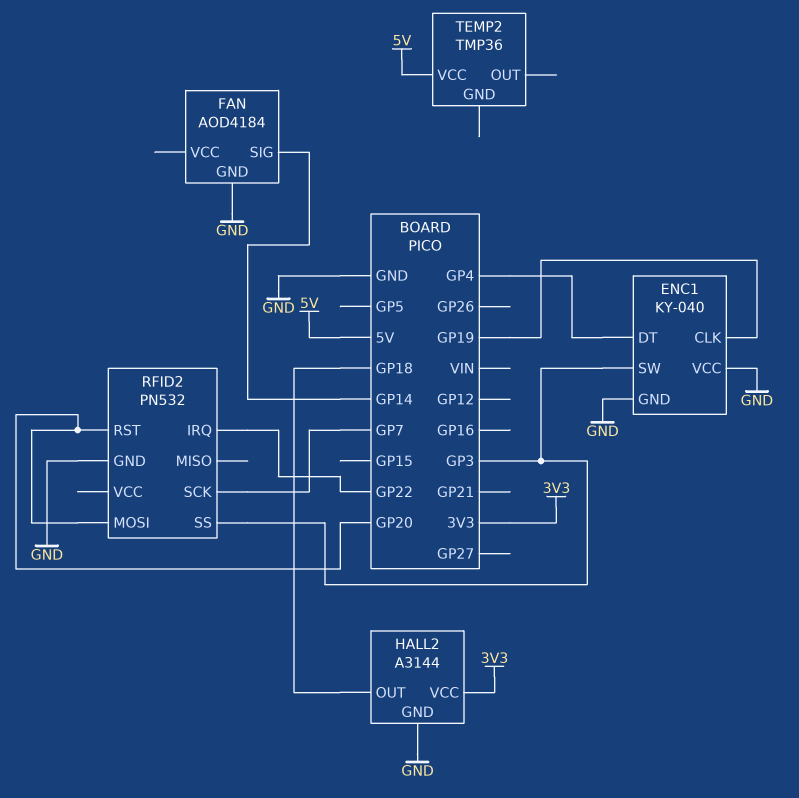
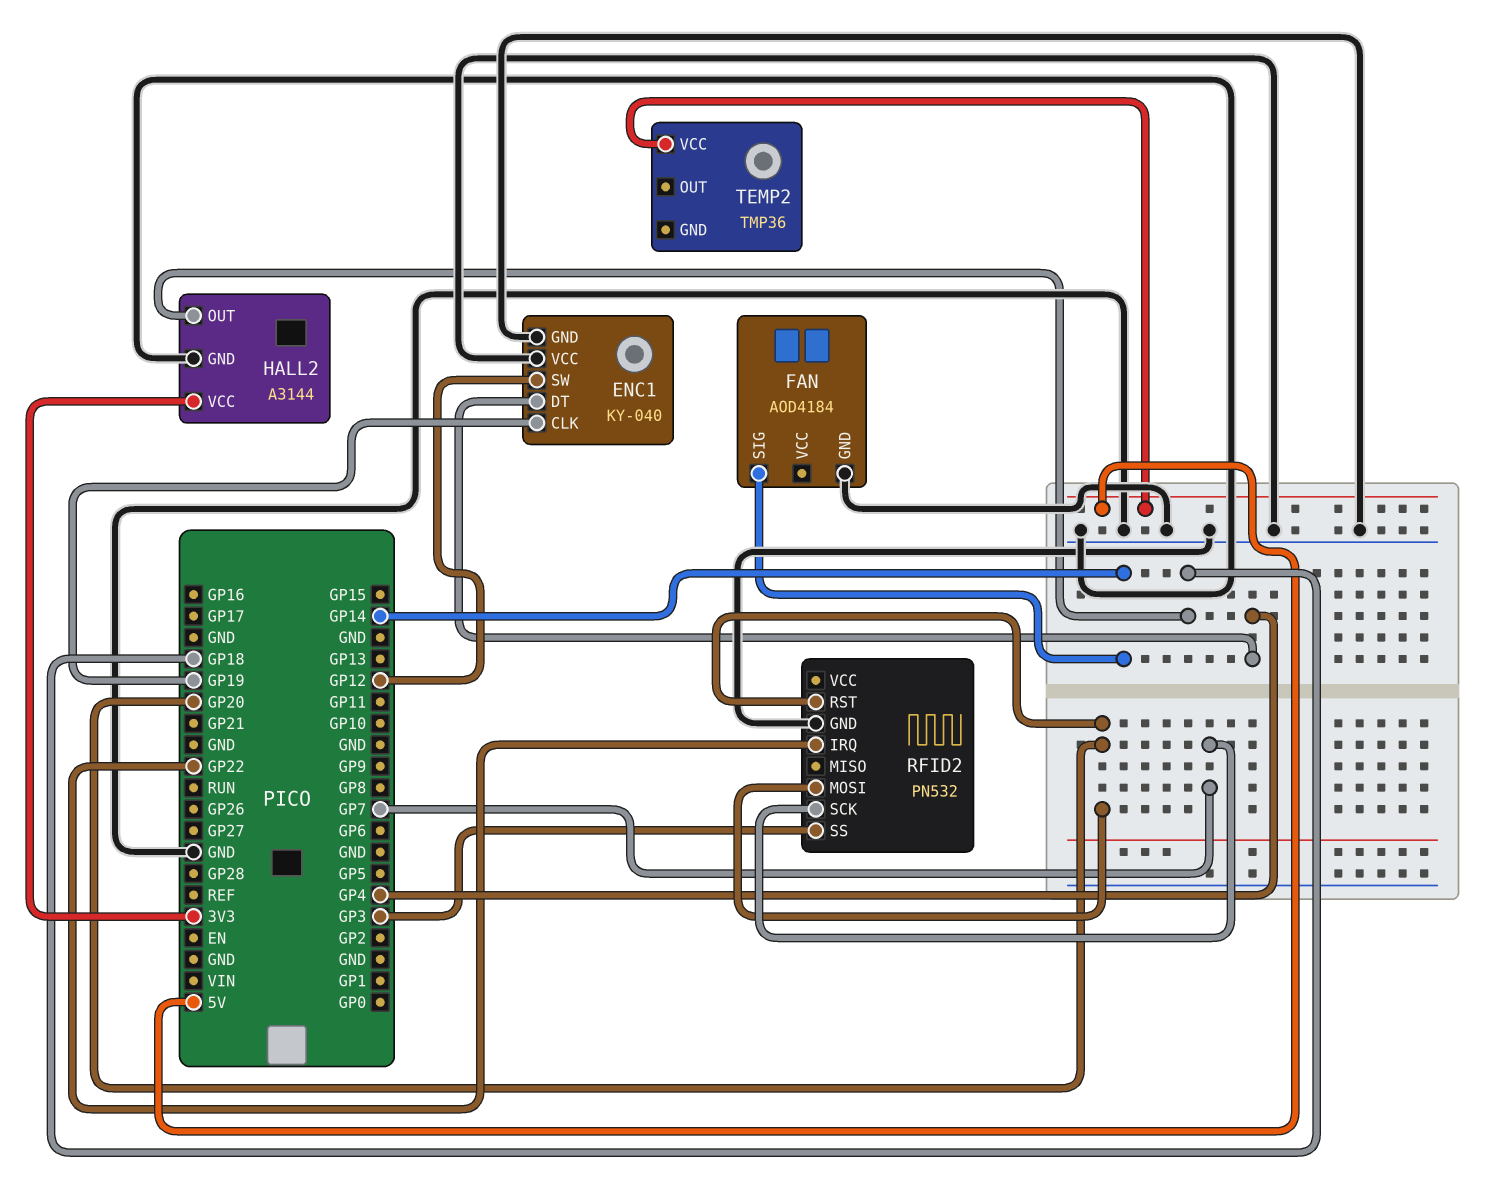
ENC1 pin SW: GP3 -> GP12

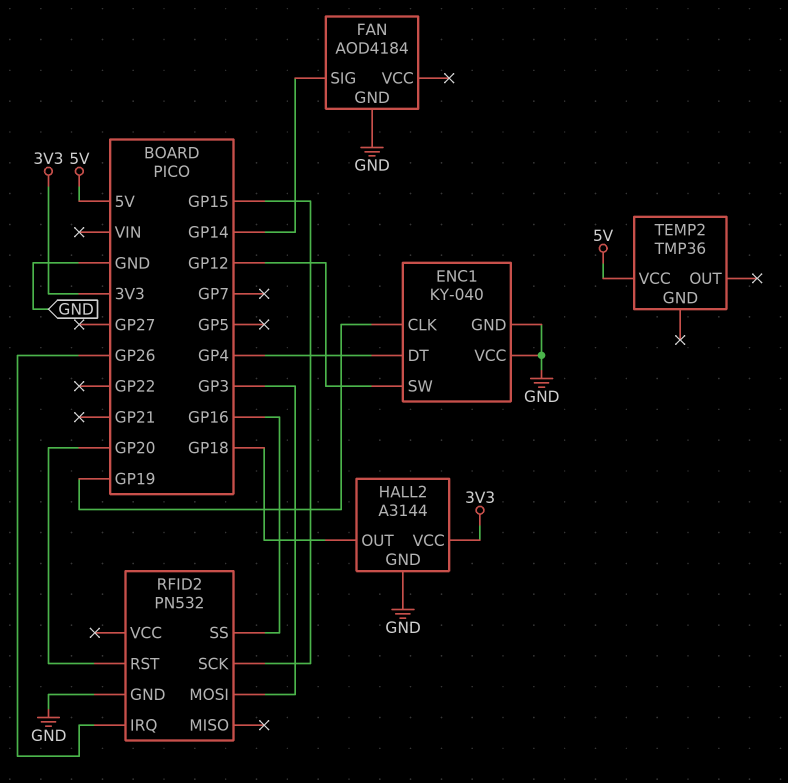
RFID2 pin IRQ: GP22 -> GP26
RFID2 pin MOSI: GP20 -> GP3
RFID2 pin SCK: GP7 -> GP15
RFID2 pin SS: GP3 -> GP16

